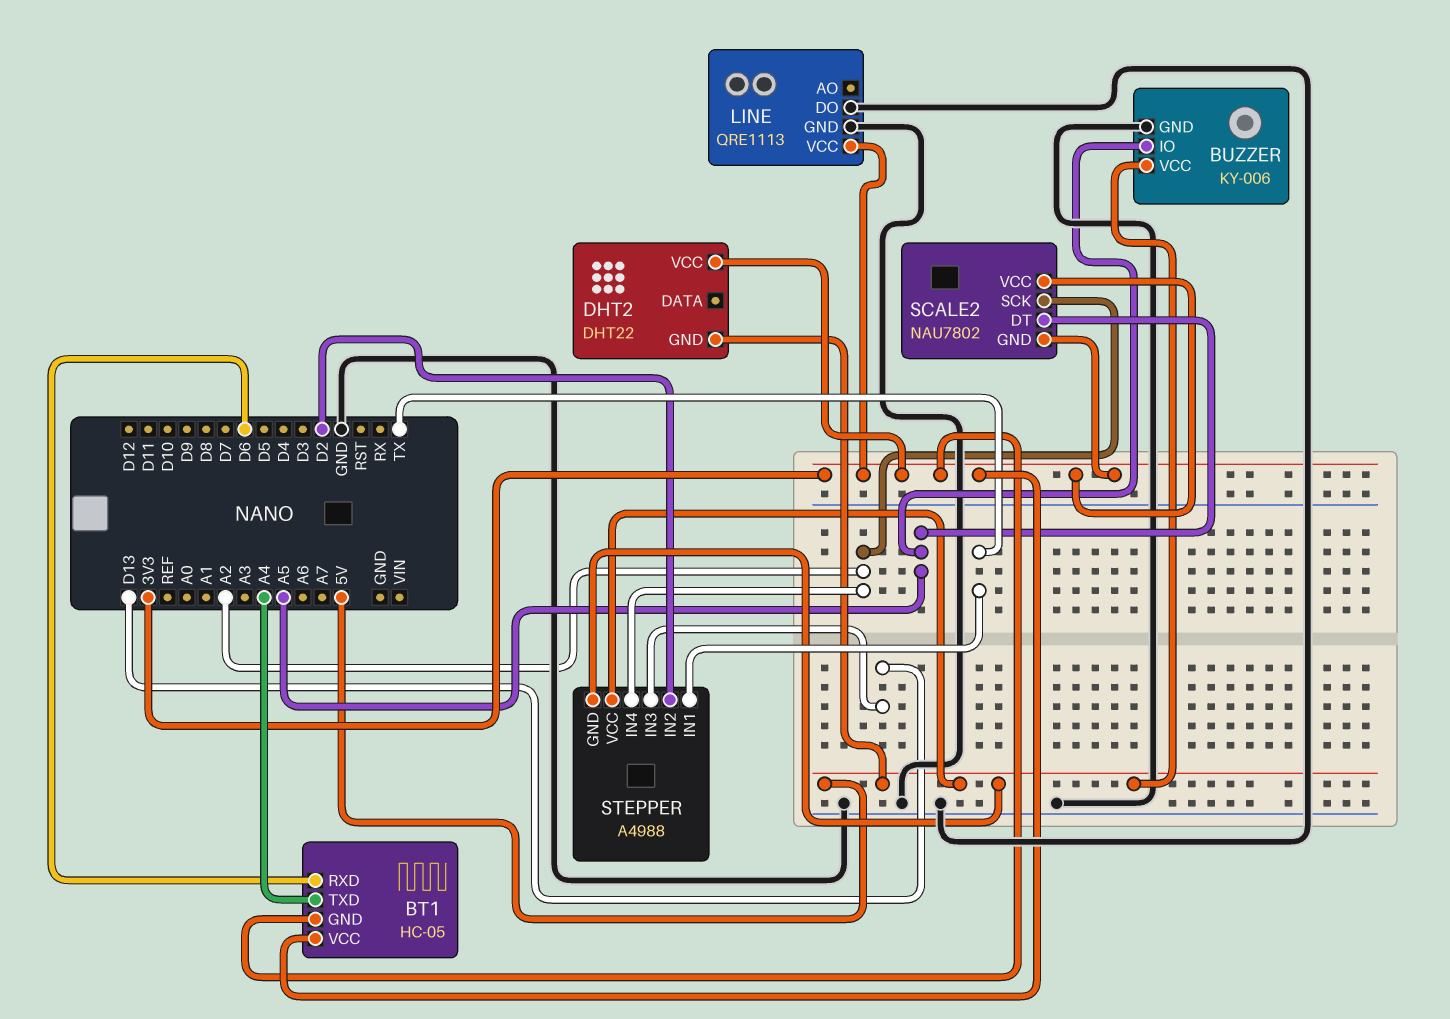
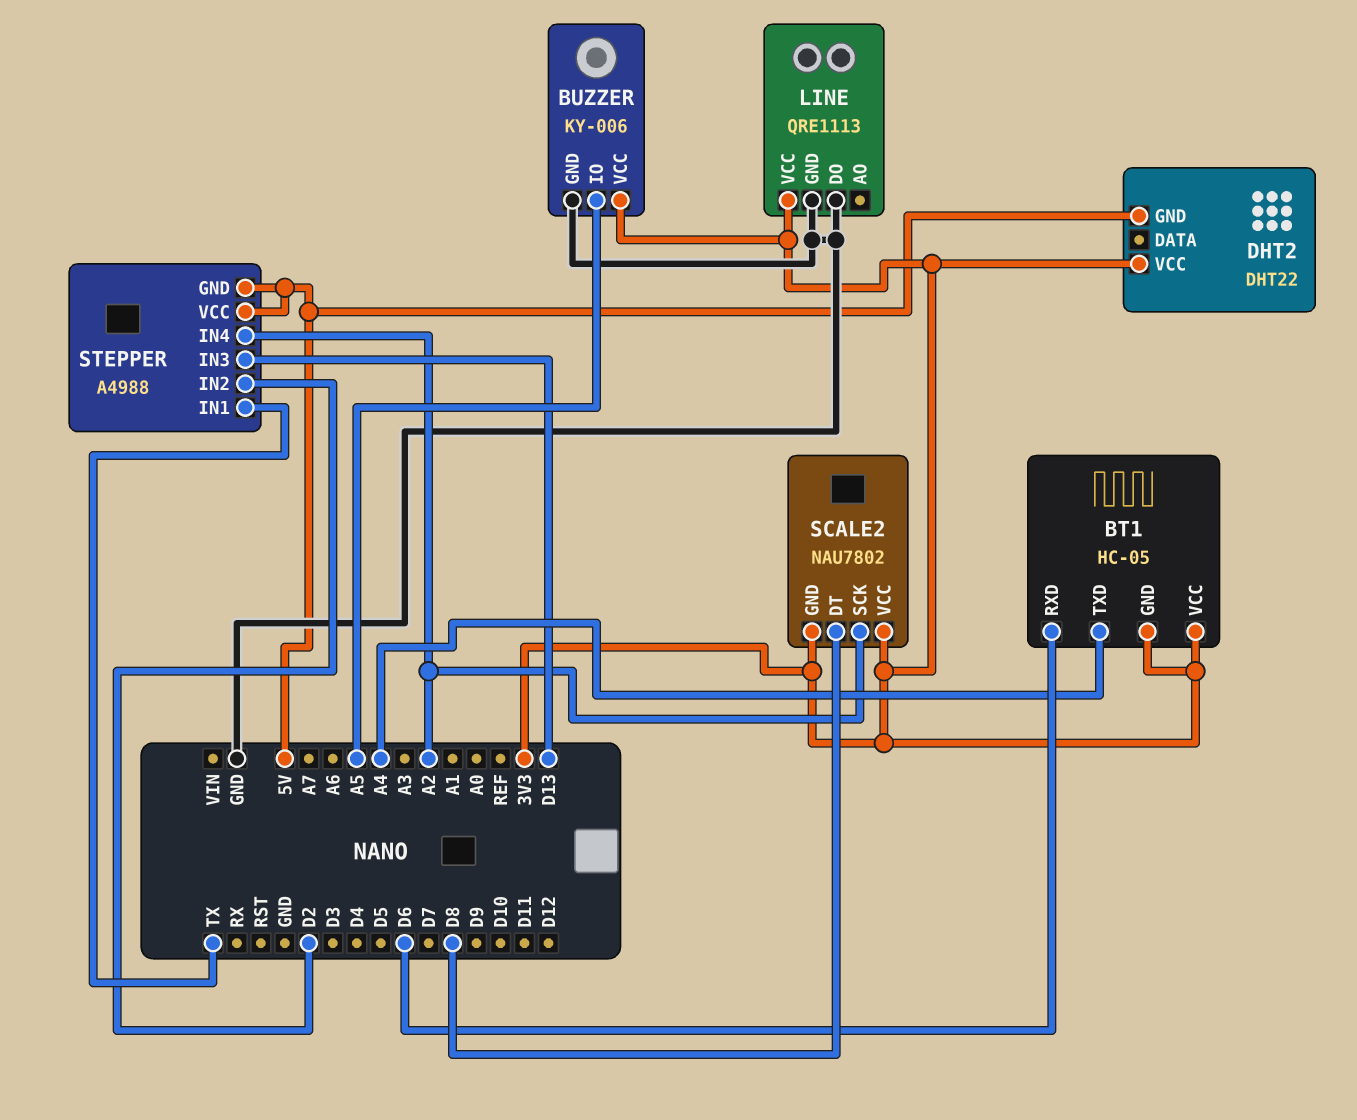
BUZZER pin VCC: 5V -> 3V3
SCALE2 pin DT: A5 -> D8

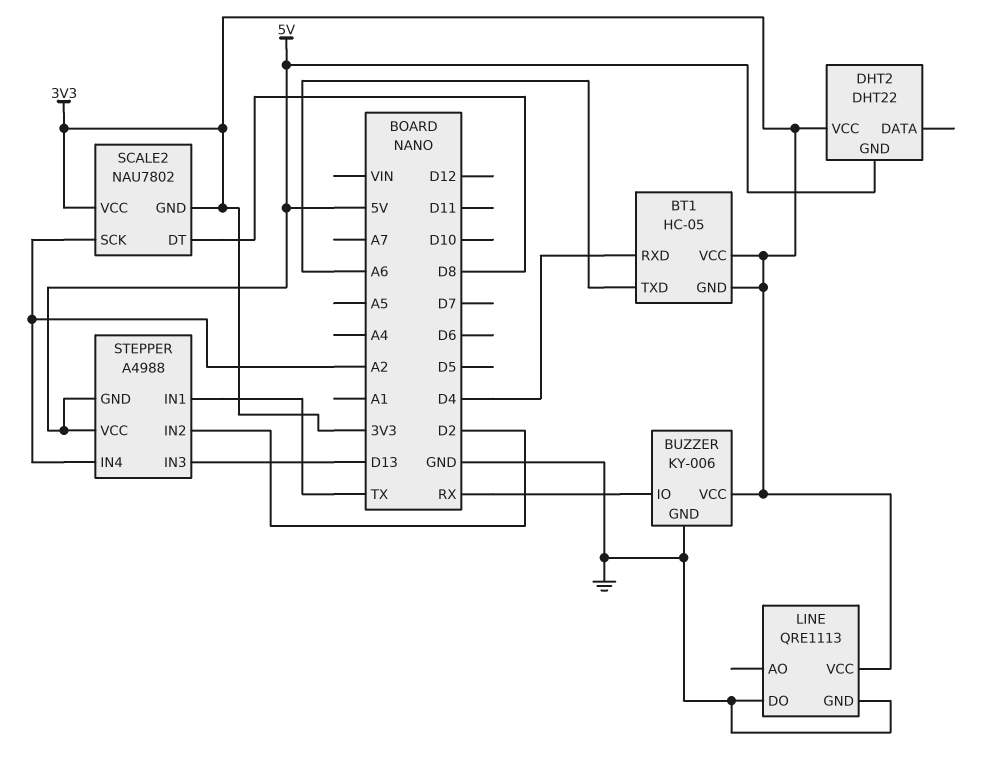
BT1 pin RXD: D6 -> D4
BT1 pin TXD: A4 -> A6
BUZZER pin IO: A5 -> RX

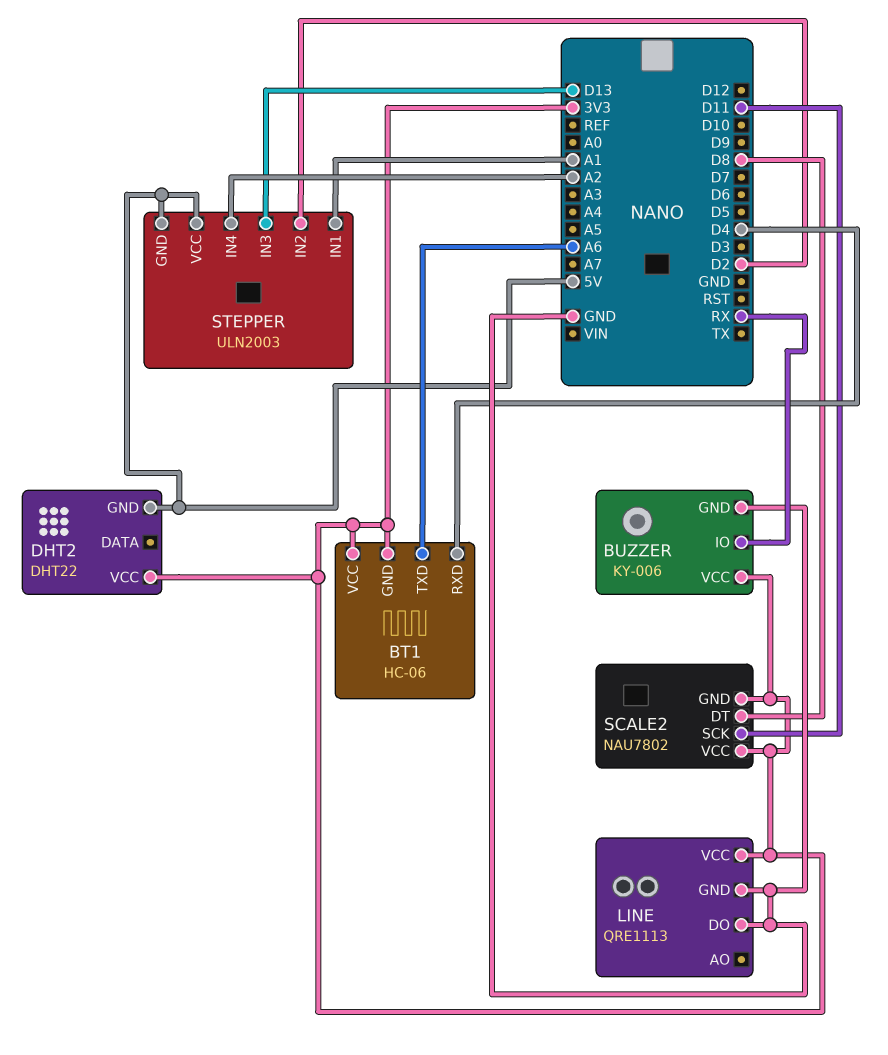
BT1: HC-05 -> HC-06
SCALE2 pin SCK: A2 -> D11
STEPPER: A4988 -> ULN2003
STEPPER pin IN1: TX -> A1

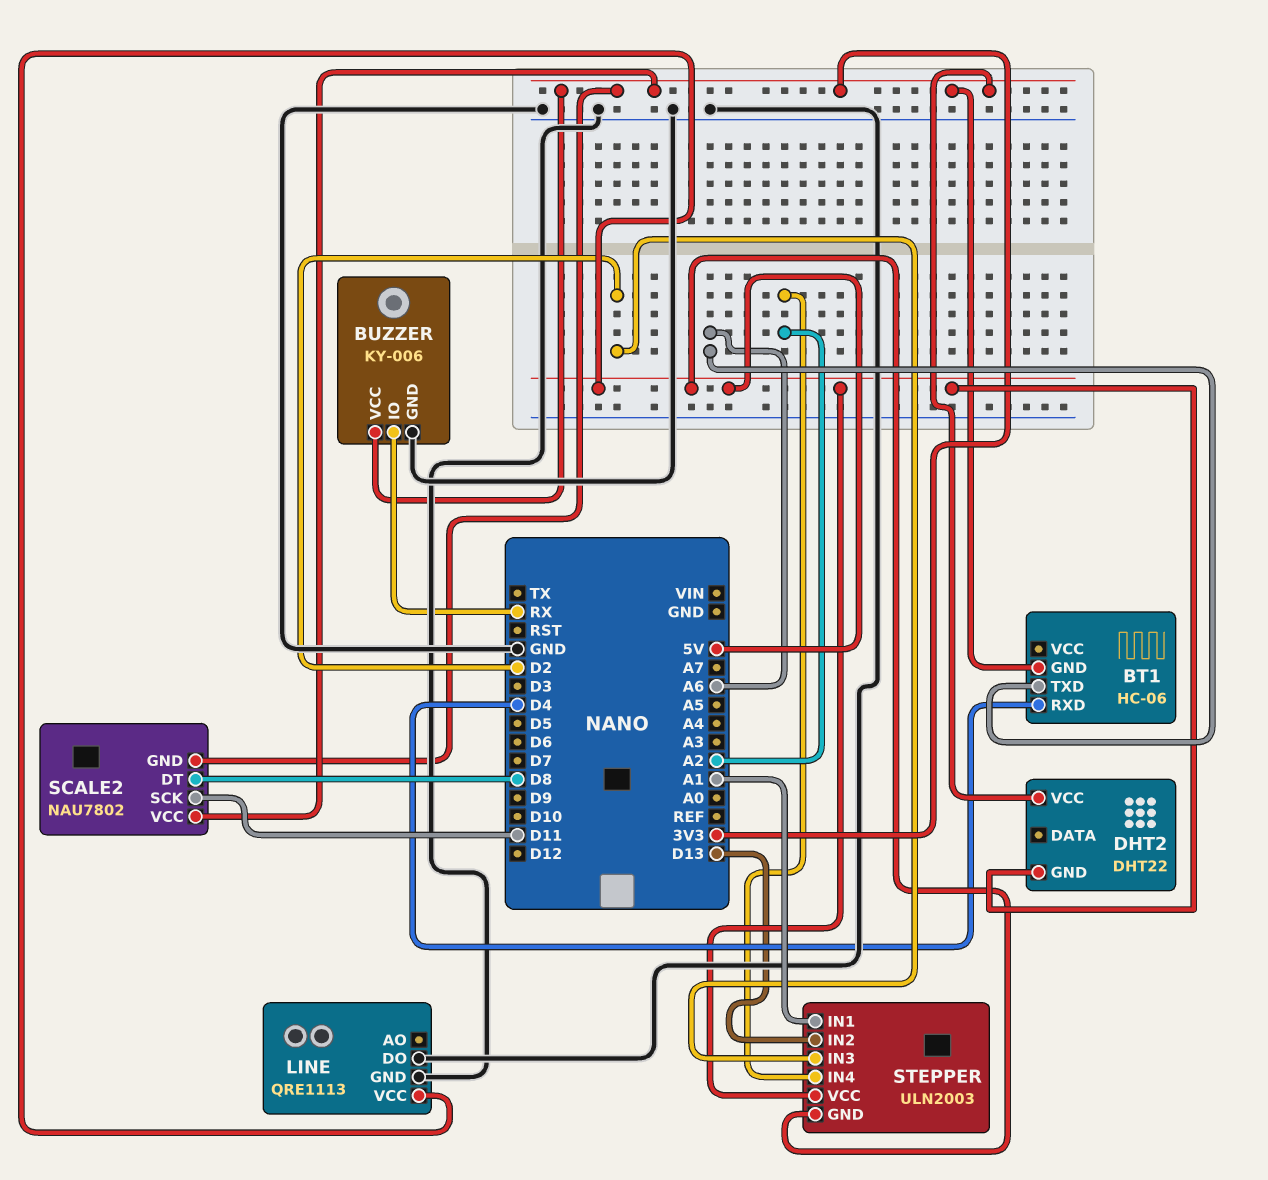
BT1 pin VCC: 3V3 -> none
LINE pin VCC: 3V3 -> 5V
STEPPER pin IN2: D2 -> D13
STEPPER pin IN3: D13 -> D2

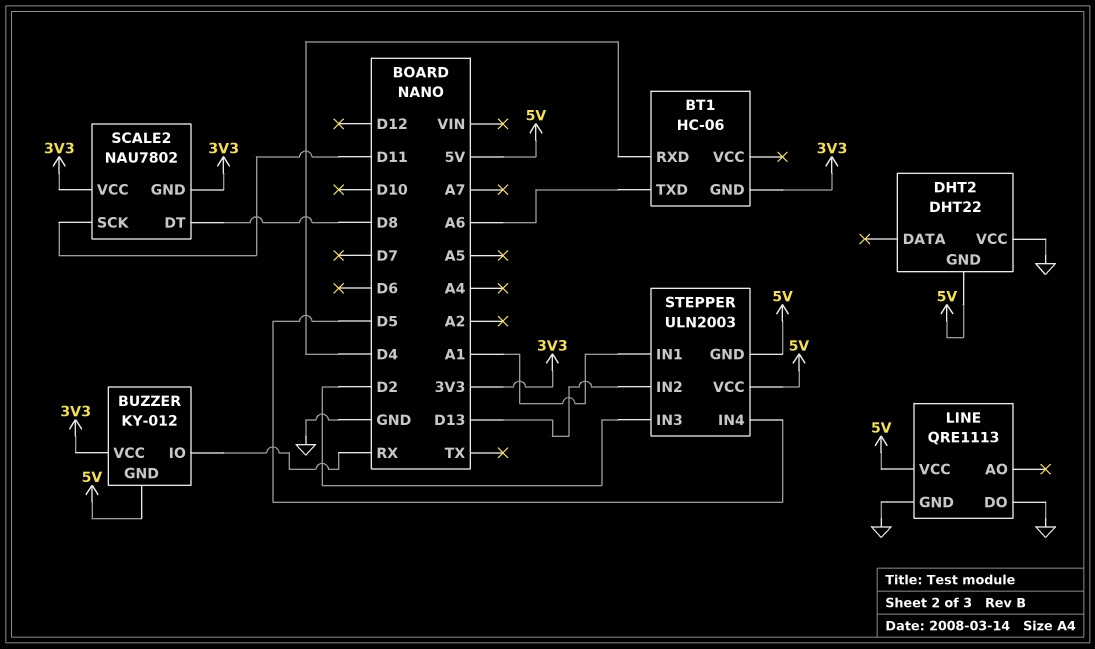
BUZZER: KY-006 -> KY-012
BUZZER pin GND: GND -> 5V
DHT2 pin VCC: 3V3 -> GND
STEPPER pin IN4: A2 -> D5

